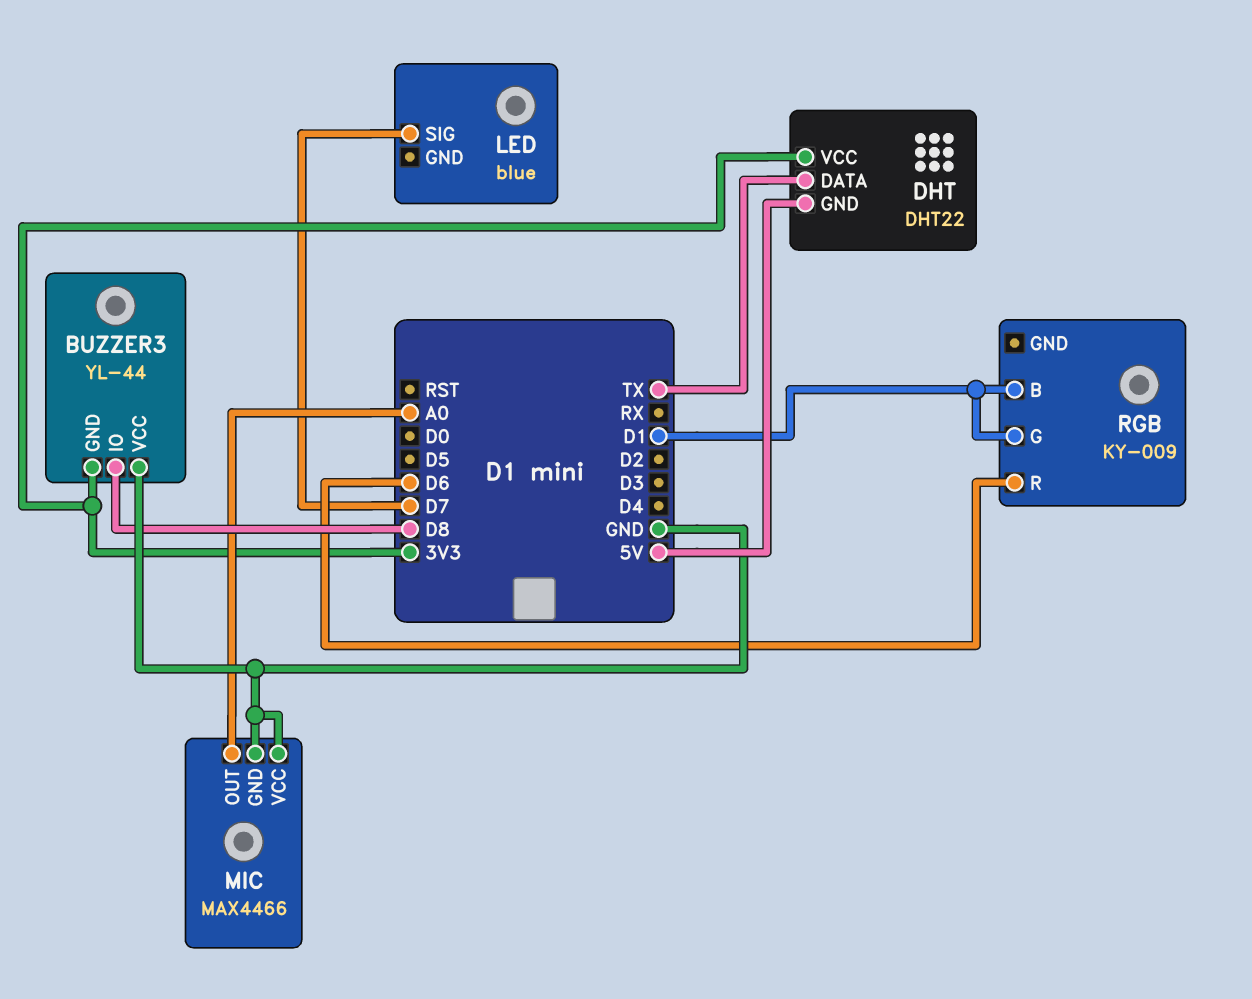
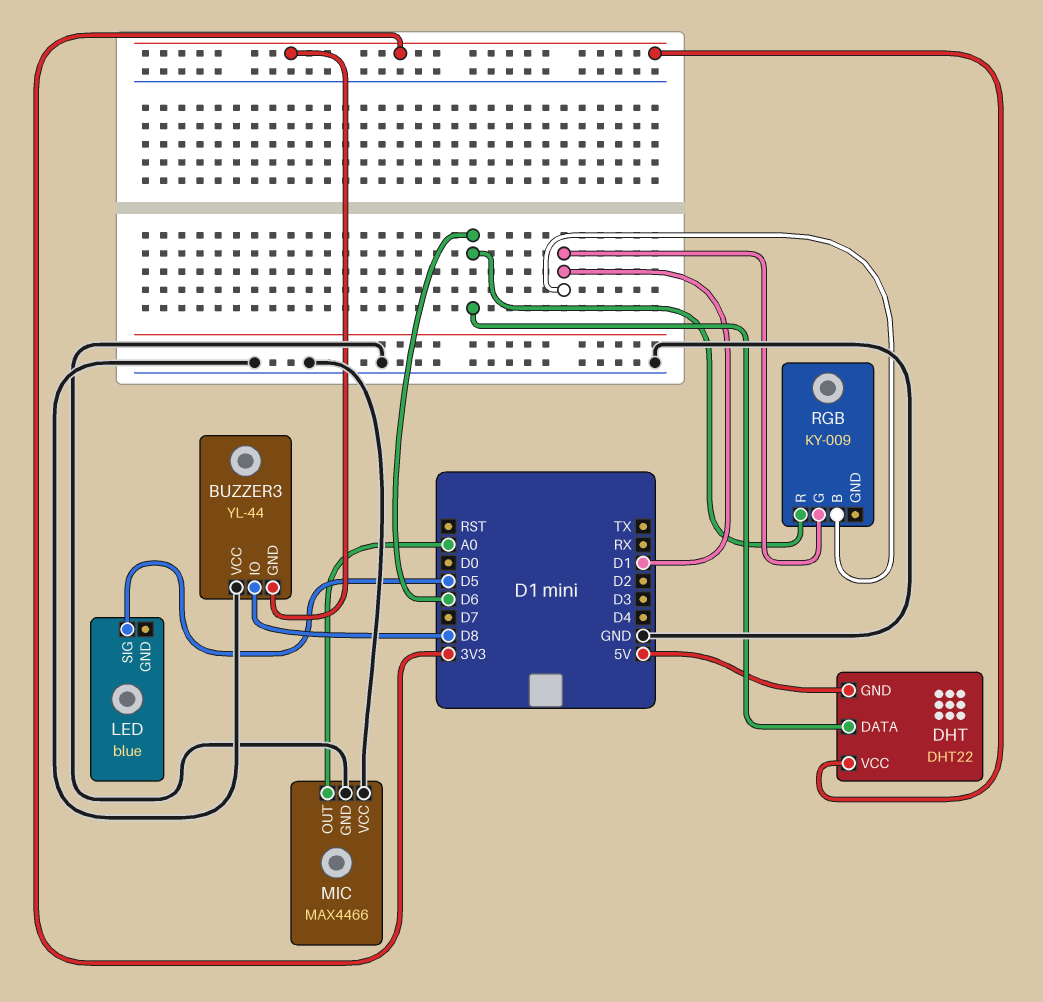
DHT pin DATA: TX -> D6
LED pin SIG: D7 -> D5

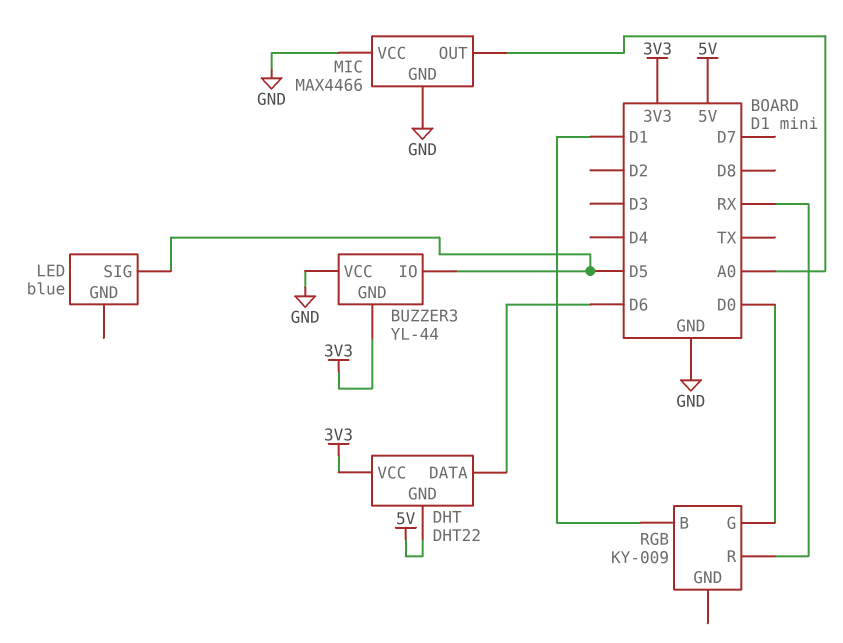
BUZZER3 pin IO: D8 -> D5
RGB pin G: D1 -> D0
RGB pin R: D6 -> RX

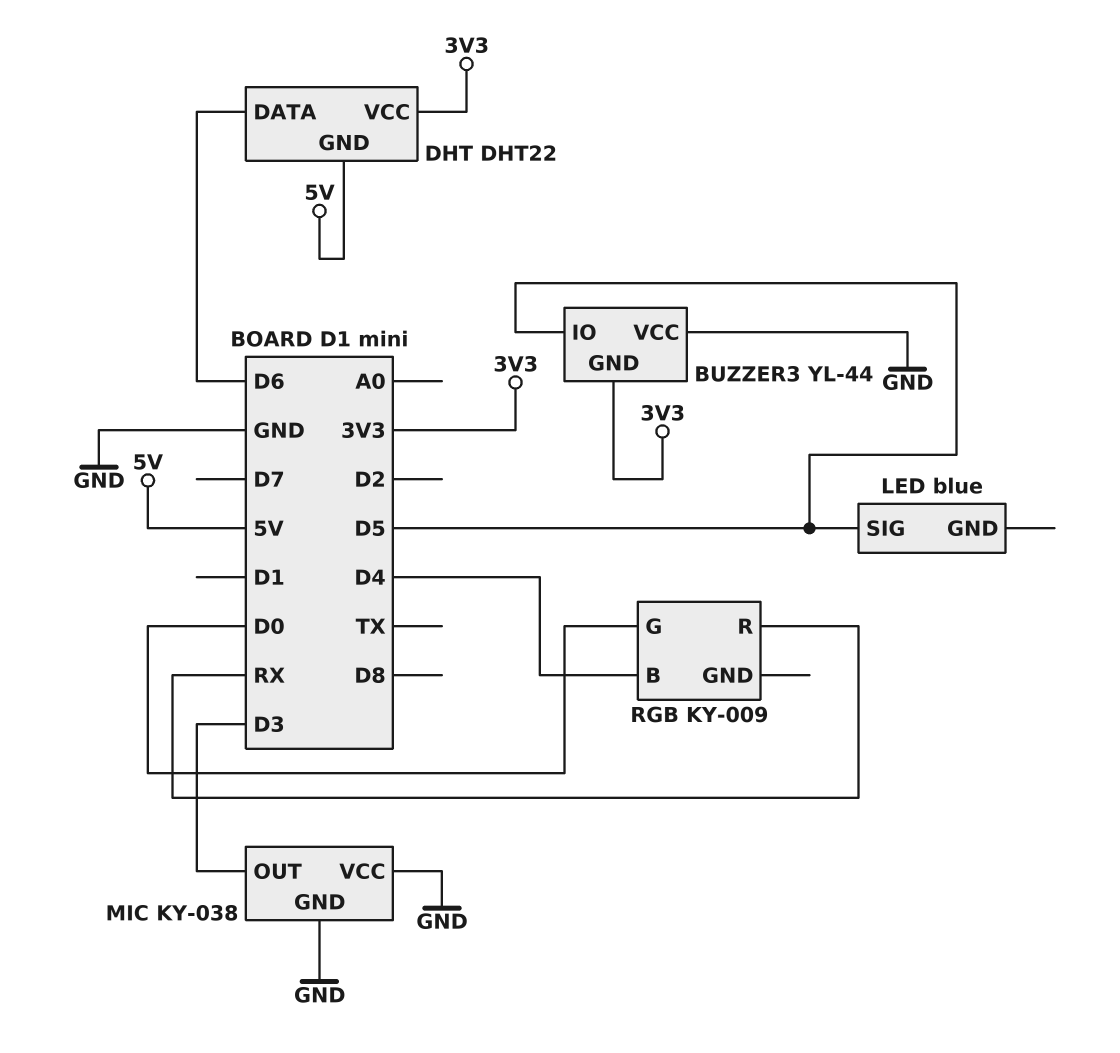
MIC: MAX4466 -> KY-038
MIC pin OUT: A0 -> D3
RGB pin B: D1 -> D4

